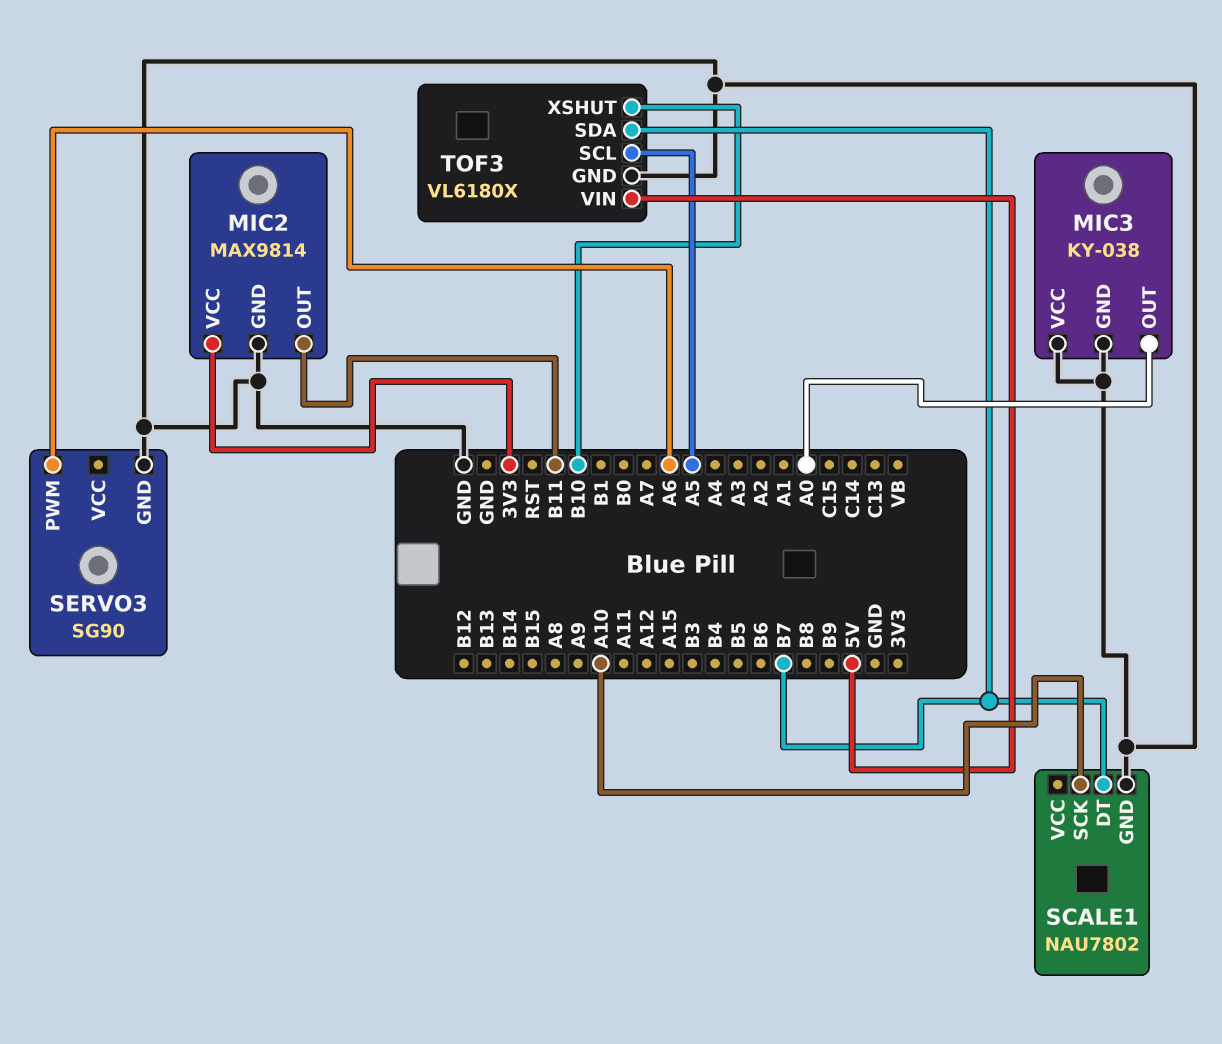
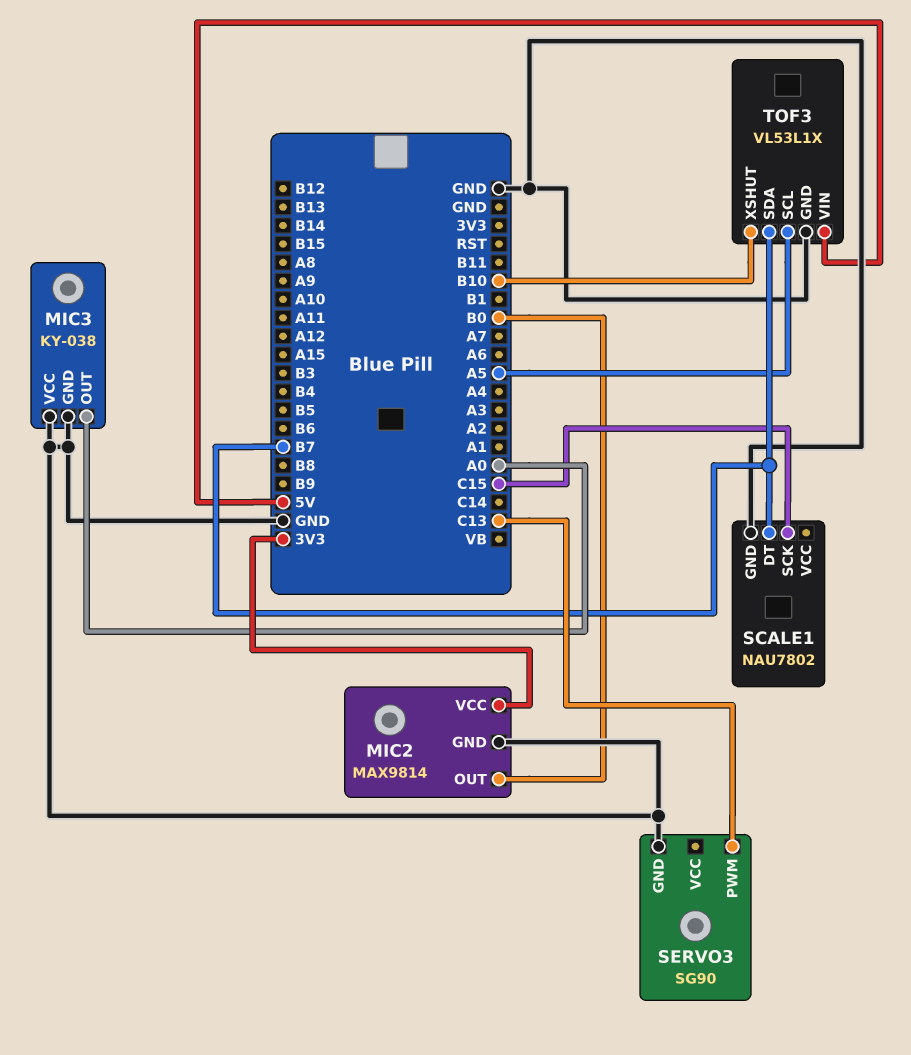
MIC2 pin OUT: B11 -> B0
SCALE1 pin SCK: A10 -> C15
SERVO3 pin PWM: A6 -> C13
TOF3: VL6180X -> VL53L1X

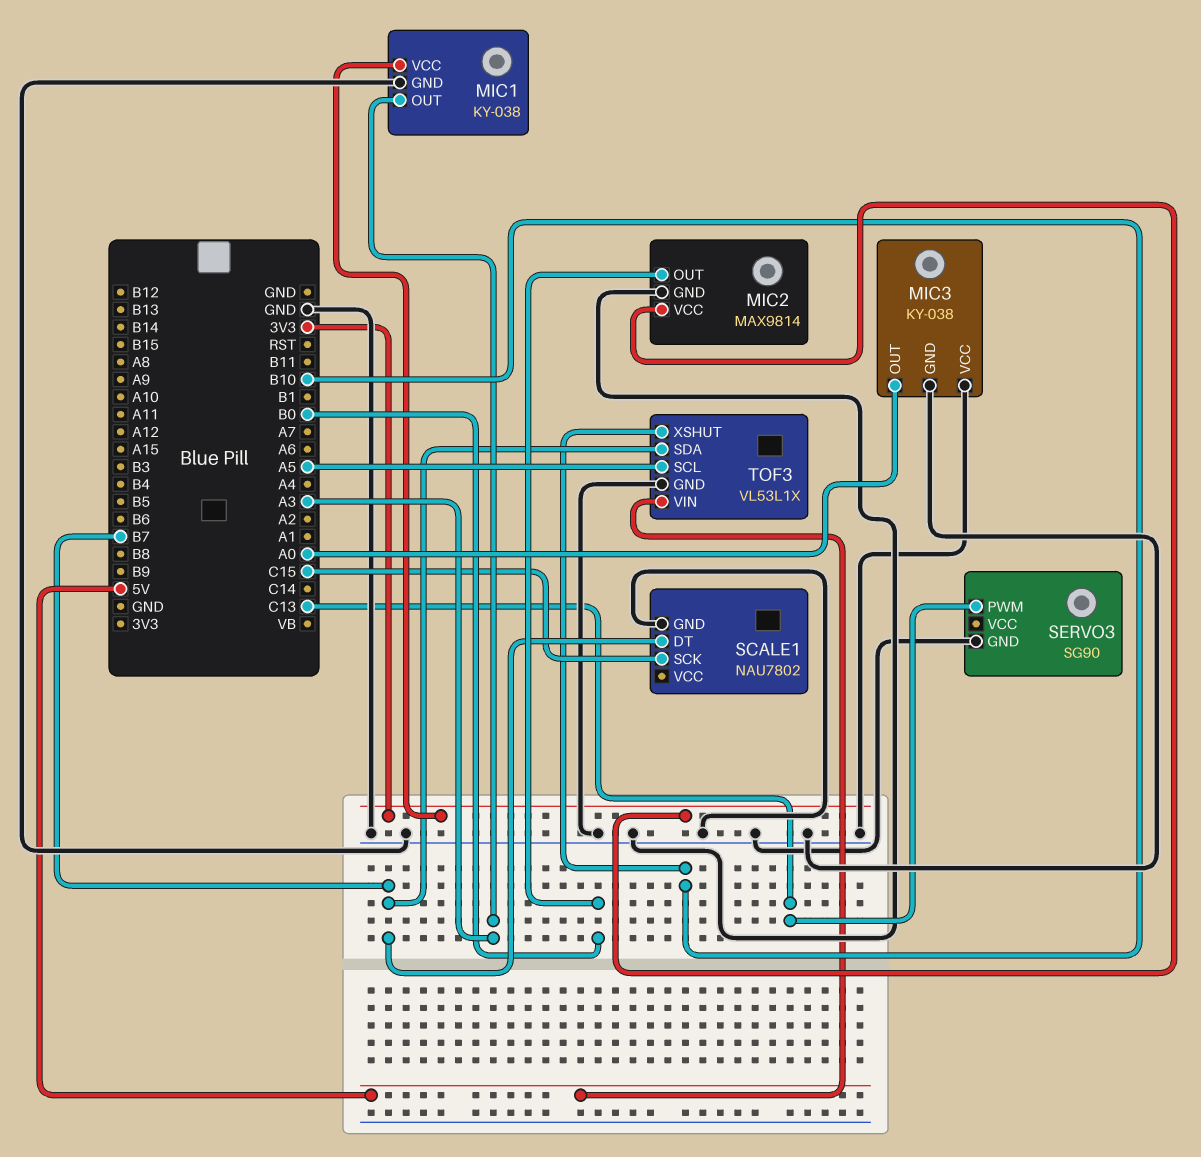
MIC1: none -> KY-038
MIC1 pin GND: none -> GND
MIC1 pin OUT: none -> A3
MIC1 pin VCC: none -> 3V3

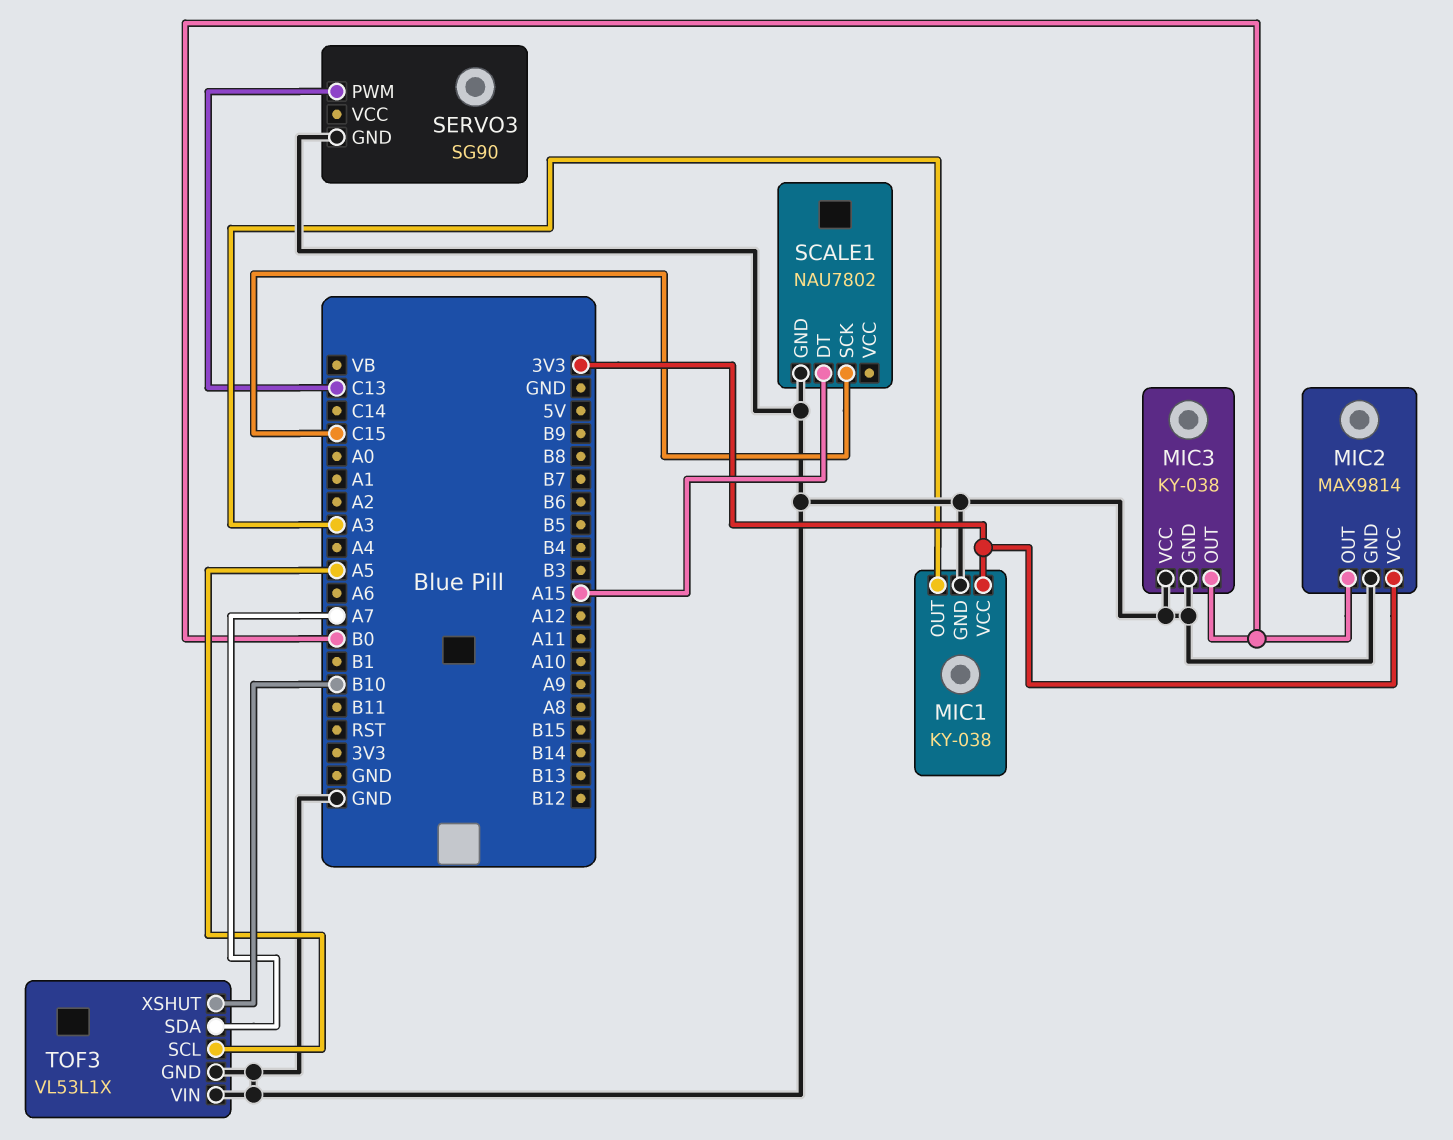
MIC3 pin OUT: A0 -> B0
SCALE1 pin DT: B7 -> A15
TOF3 pin SDA: B7 -> A7
TOF3 pin VIN: 5V -> GND

